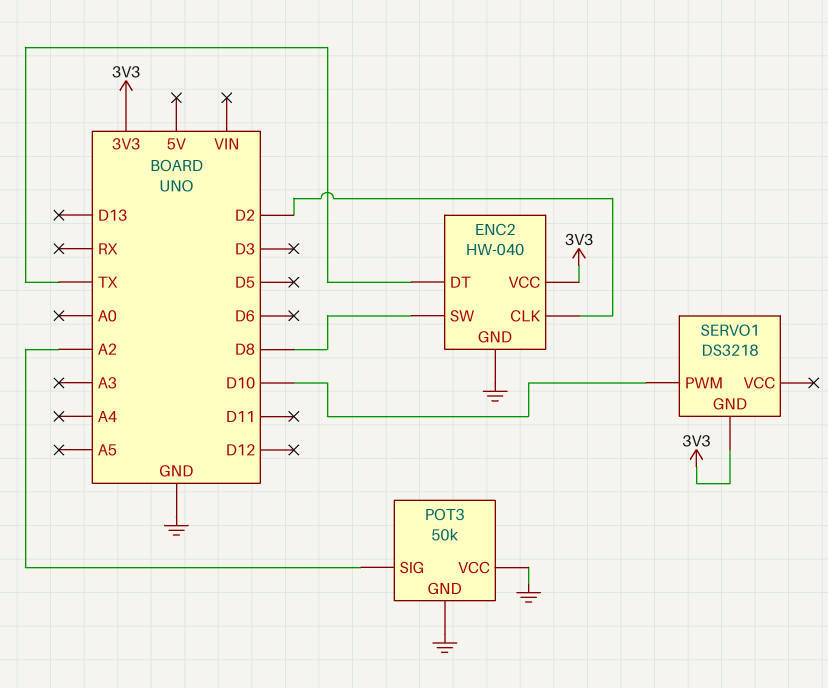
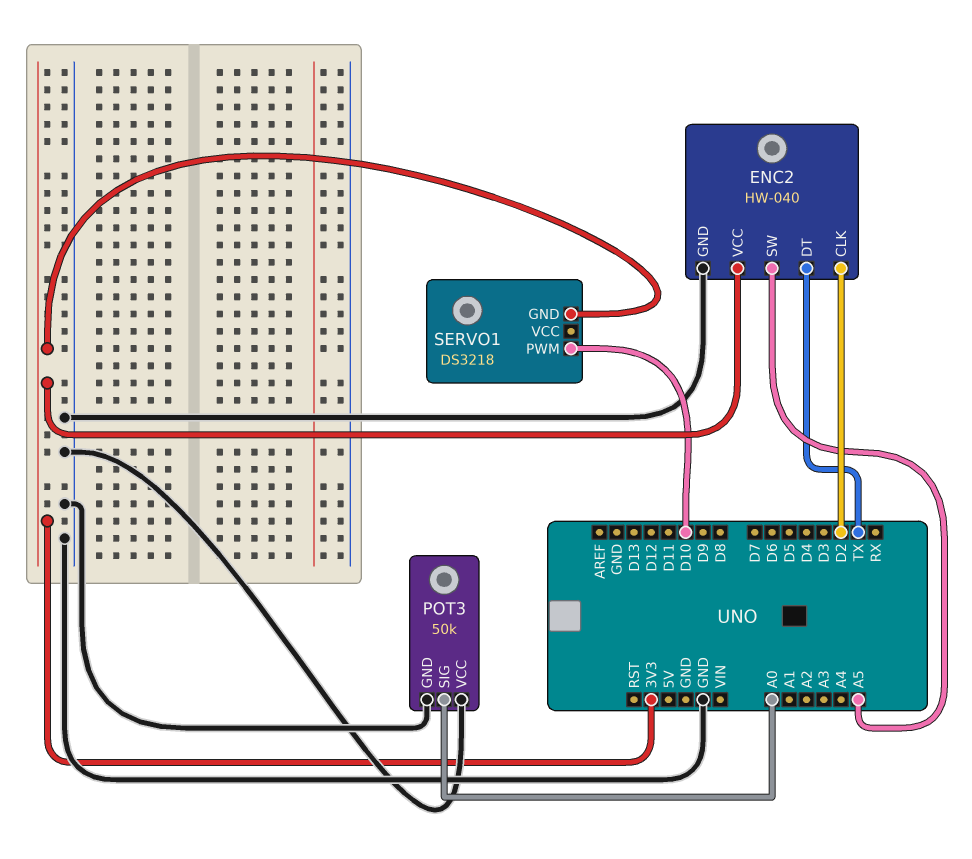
ENC2 pin SW: D8 -> A5
POT3 pin SIG: A2 -> A0

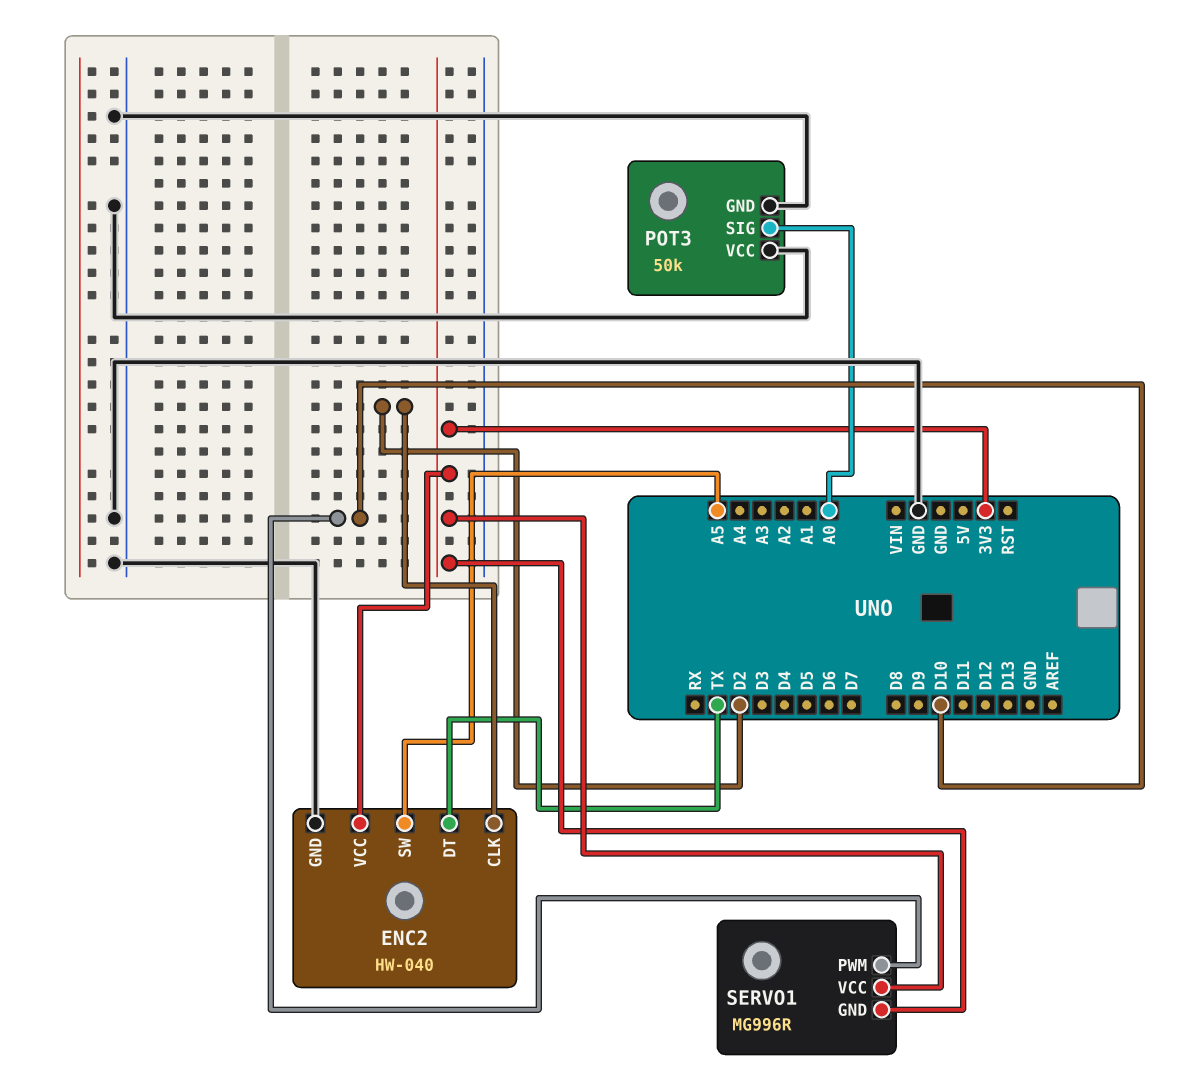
SERVO1: DS3218 -> MG996R
SERVO1 pin VCC: none -> 3V3

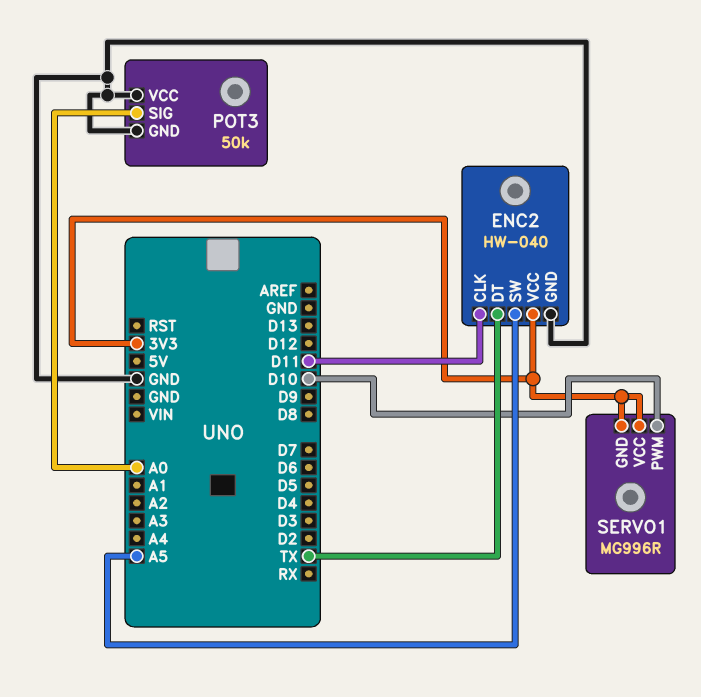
ENC2 pin CLK: D2 -> D11

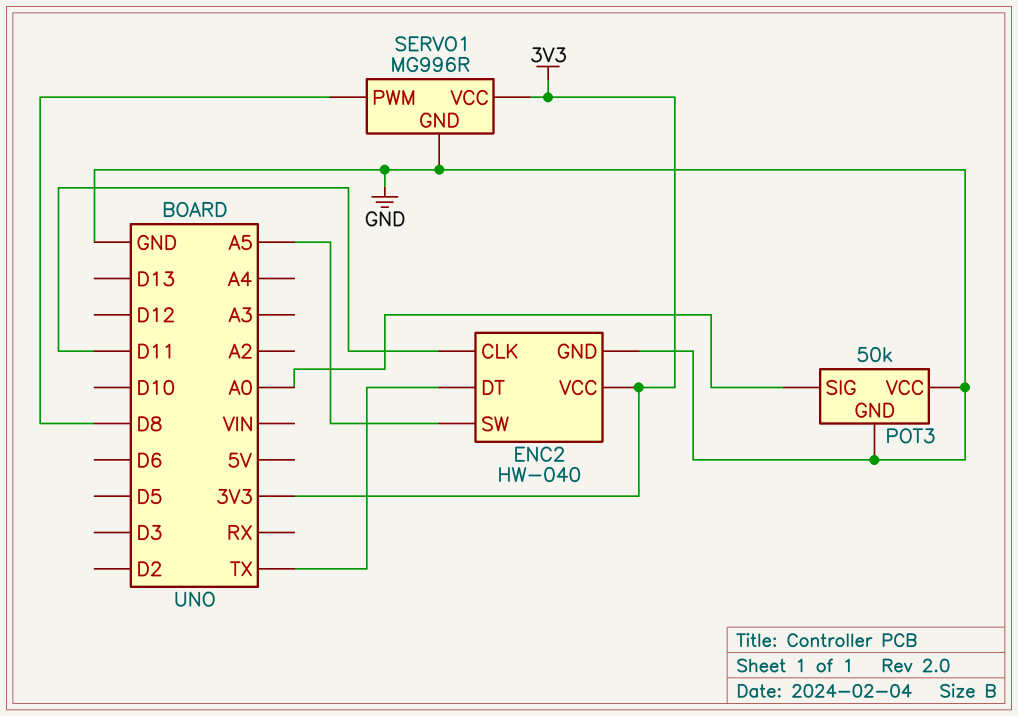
SERVO1 pin GND: 3V3 -> GND
SERVO1 pin PWM: D10 -> D8

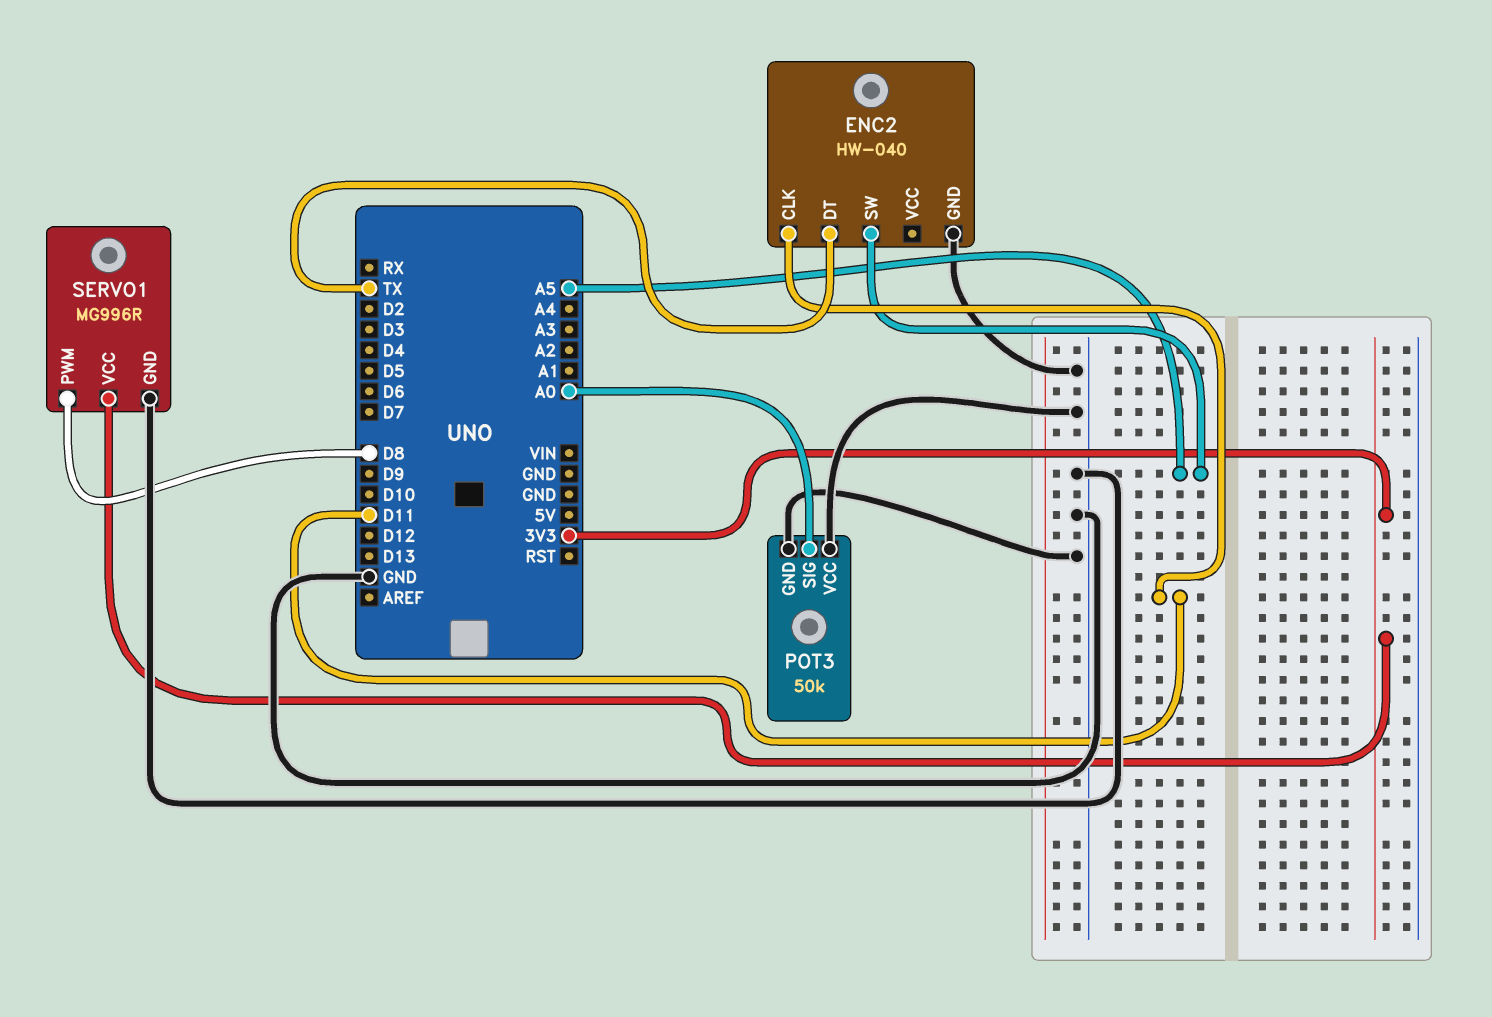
ENC2 pin VCC: 3V3 -> none

